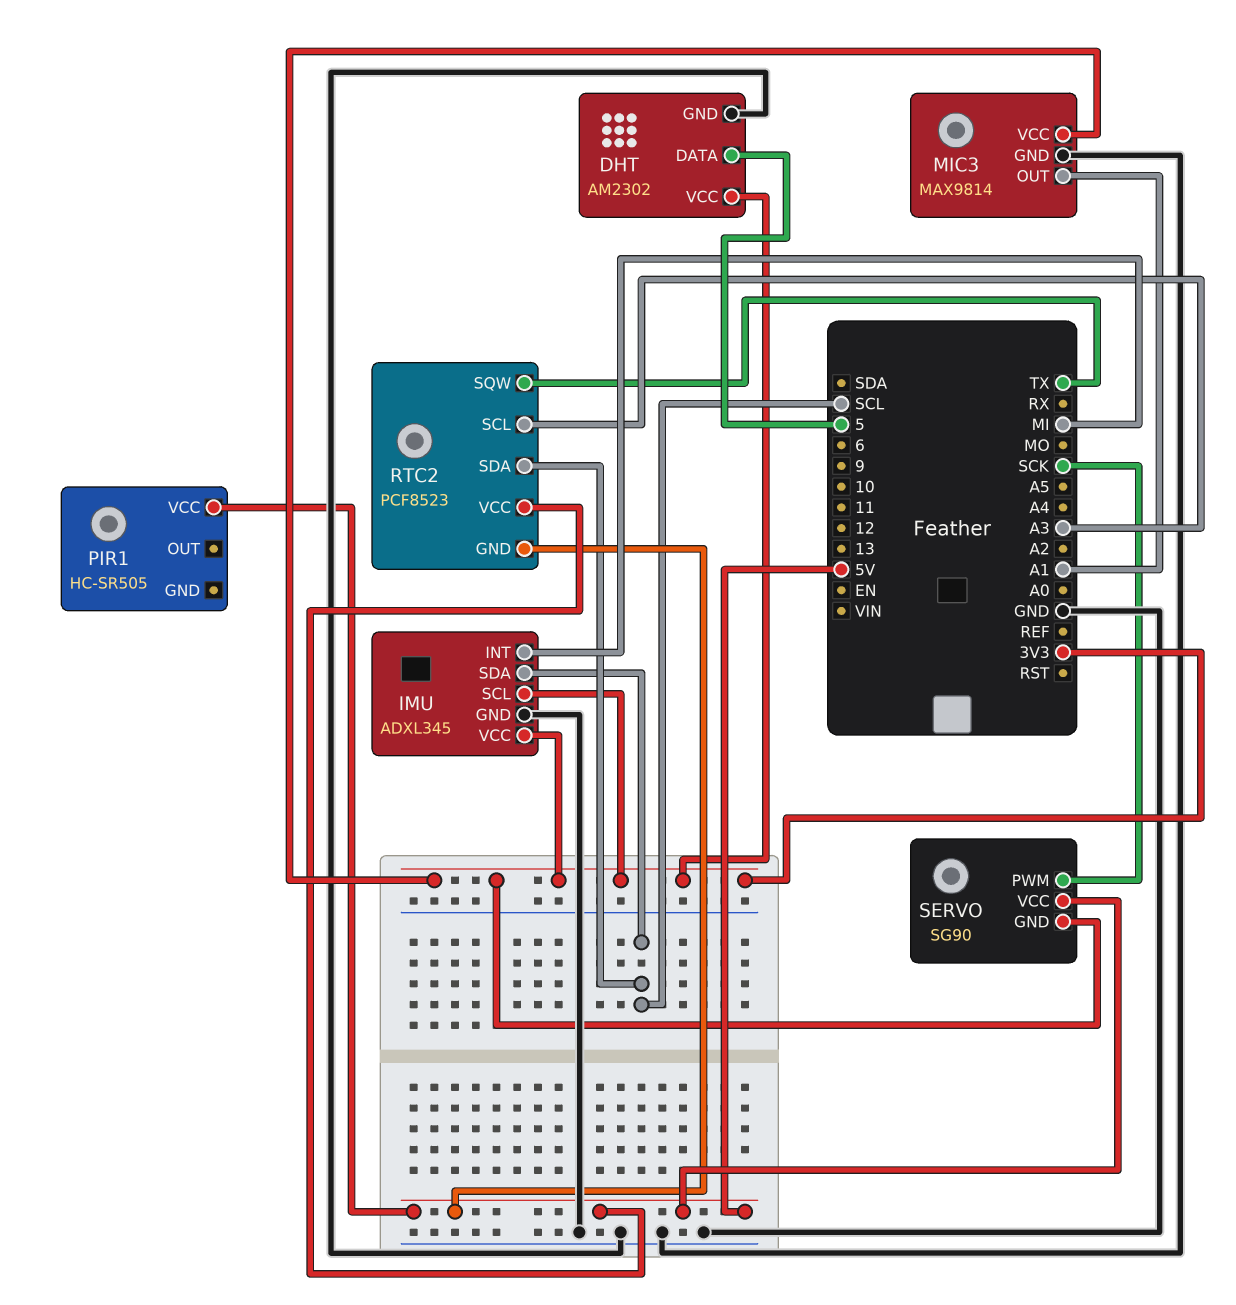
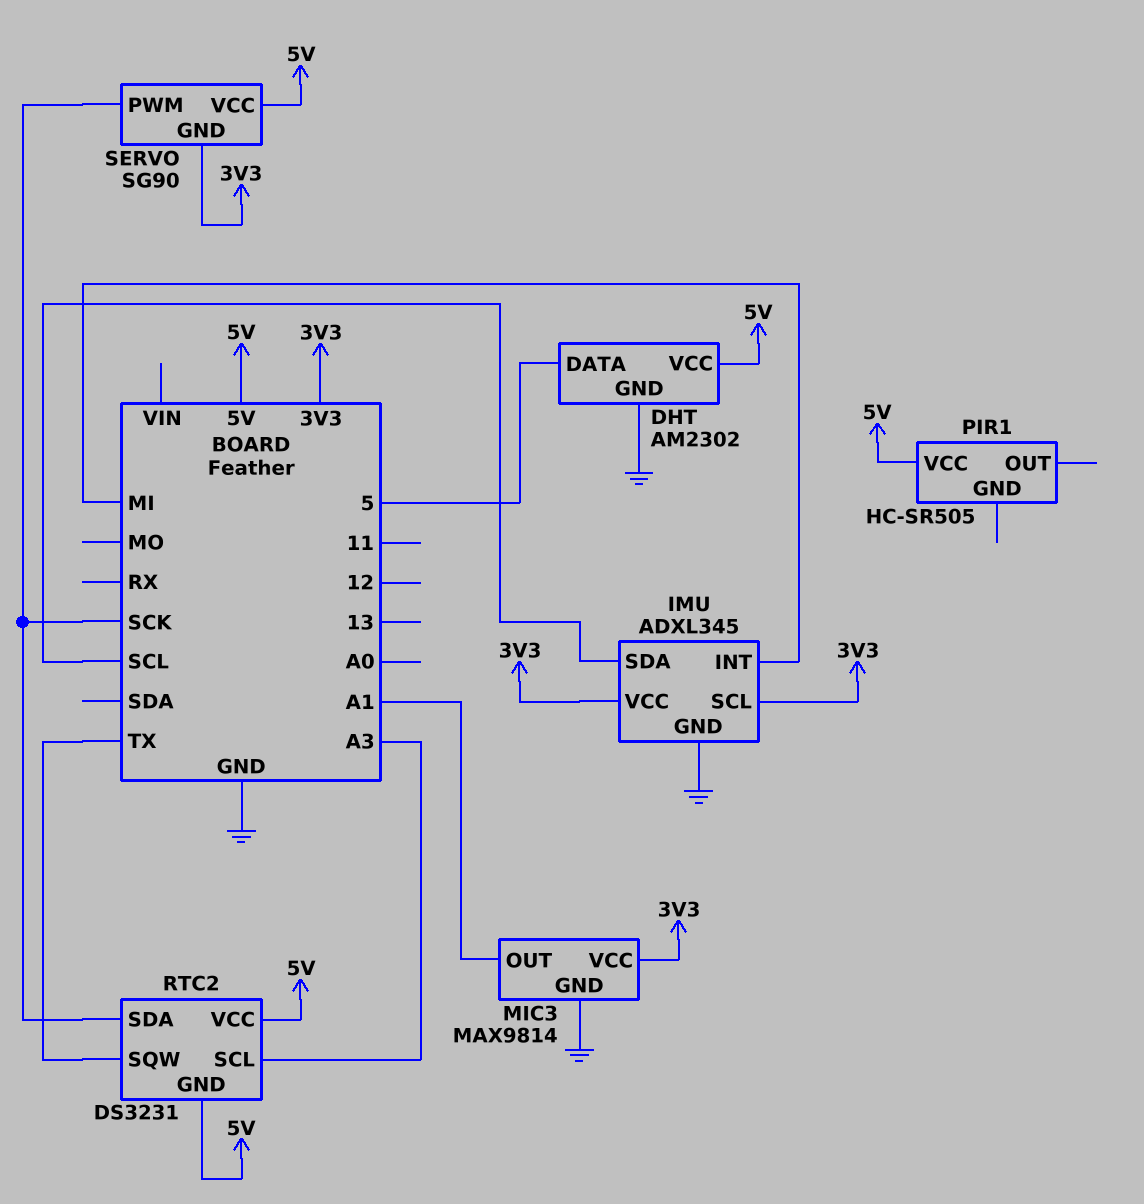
DHT pin VCC: 3V3 -> 5V
RTC2: PCF8523 -> DS3231
RTC2 pin SDA: SCL -> SCK

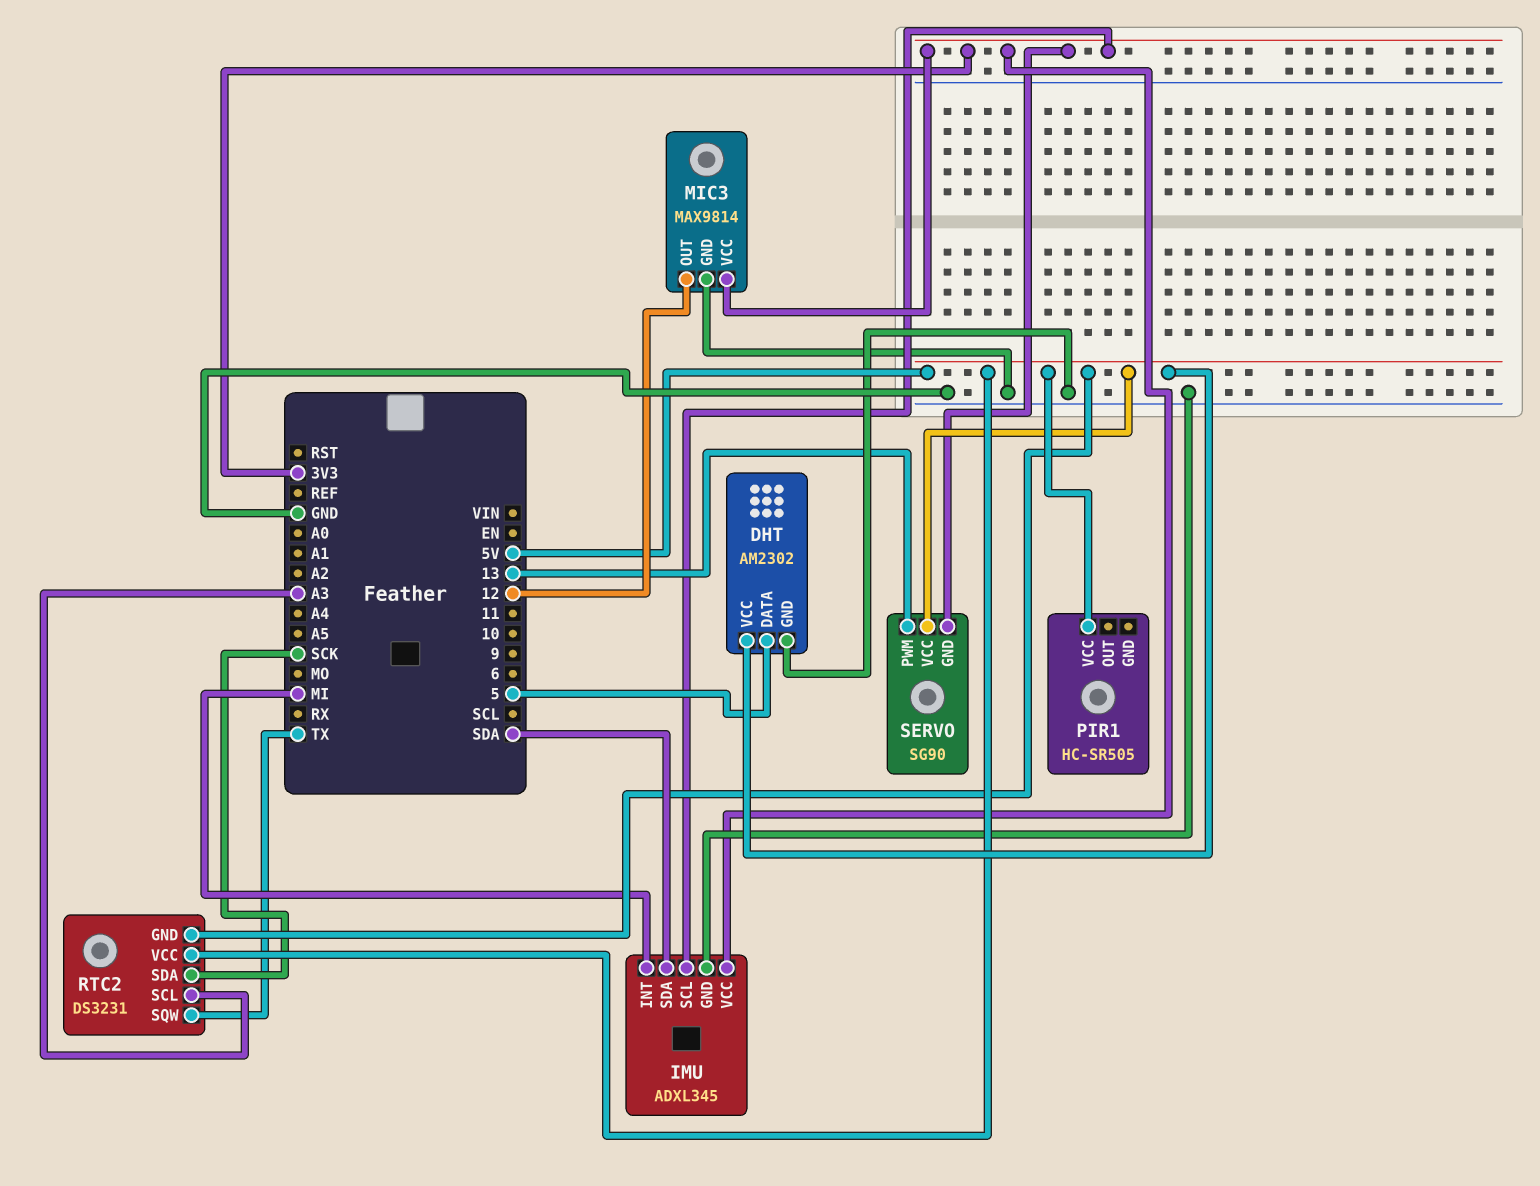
IMU pin SDA: SCL -> SDA
MIC3 pin OUT: A1 -> 12
SERVO pin PWM: SCK -> 13

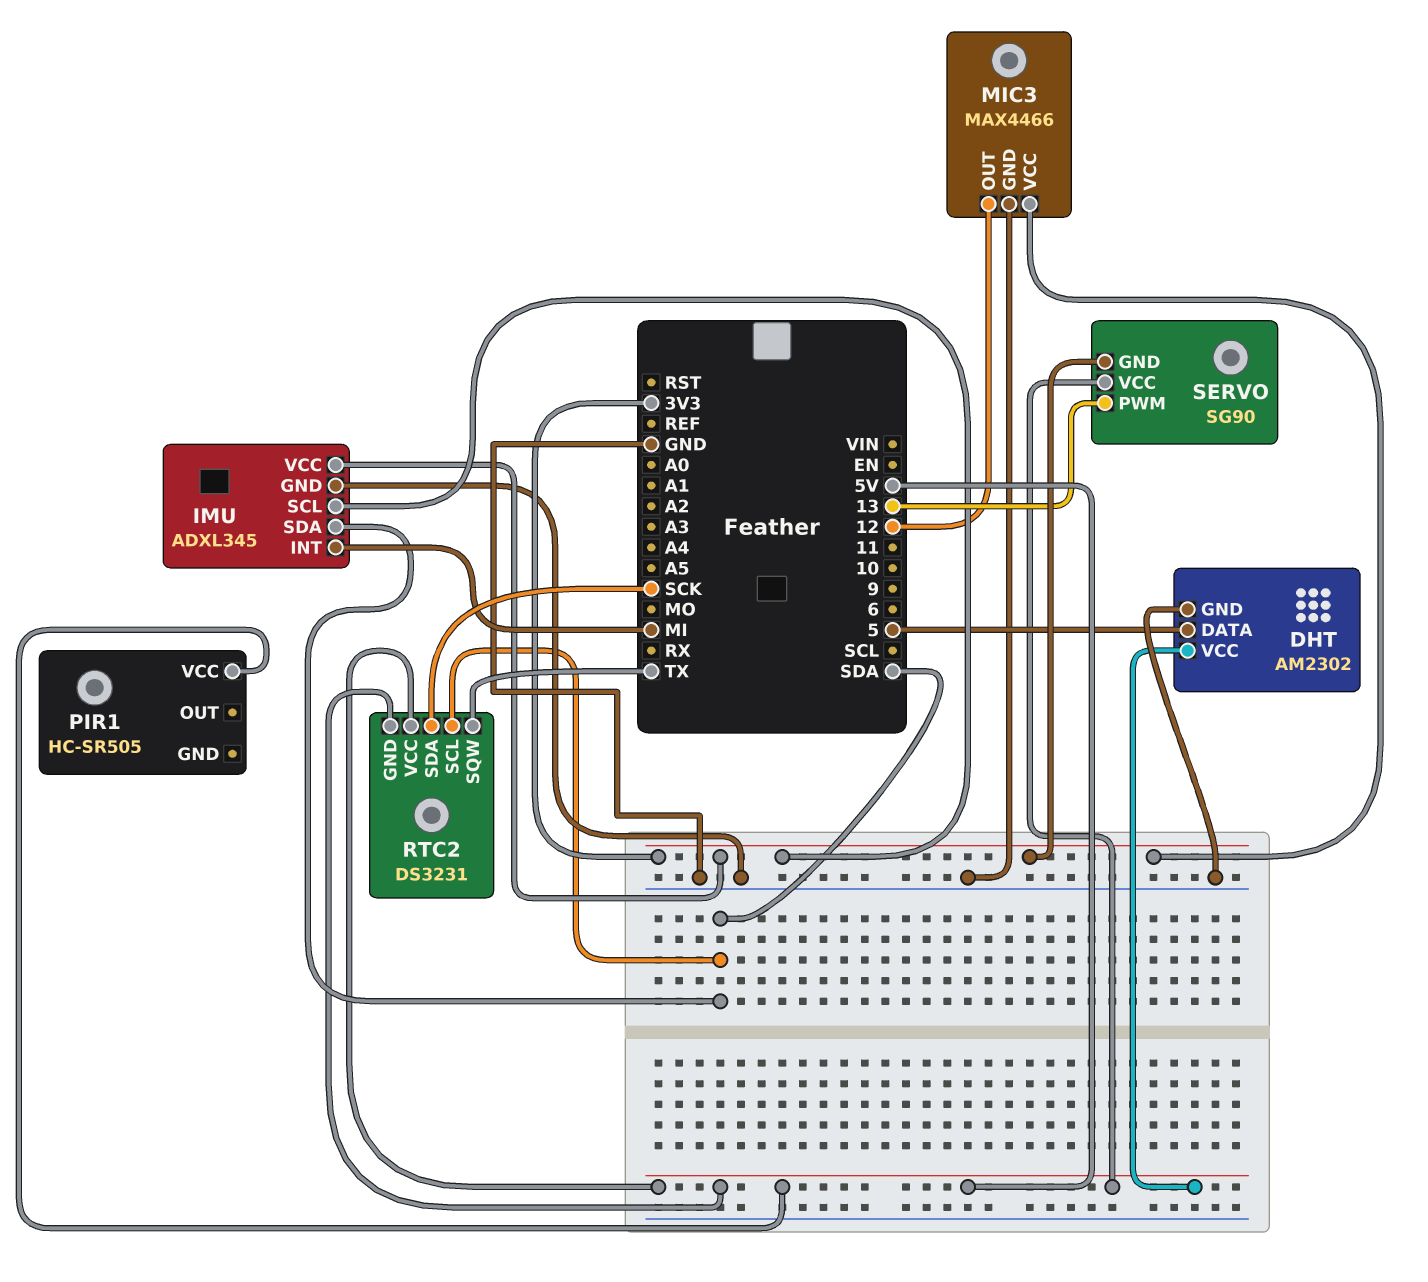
MIC3: MAX9814 -> MAX4466
RTC2 pin SCL: A3 -> SDA

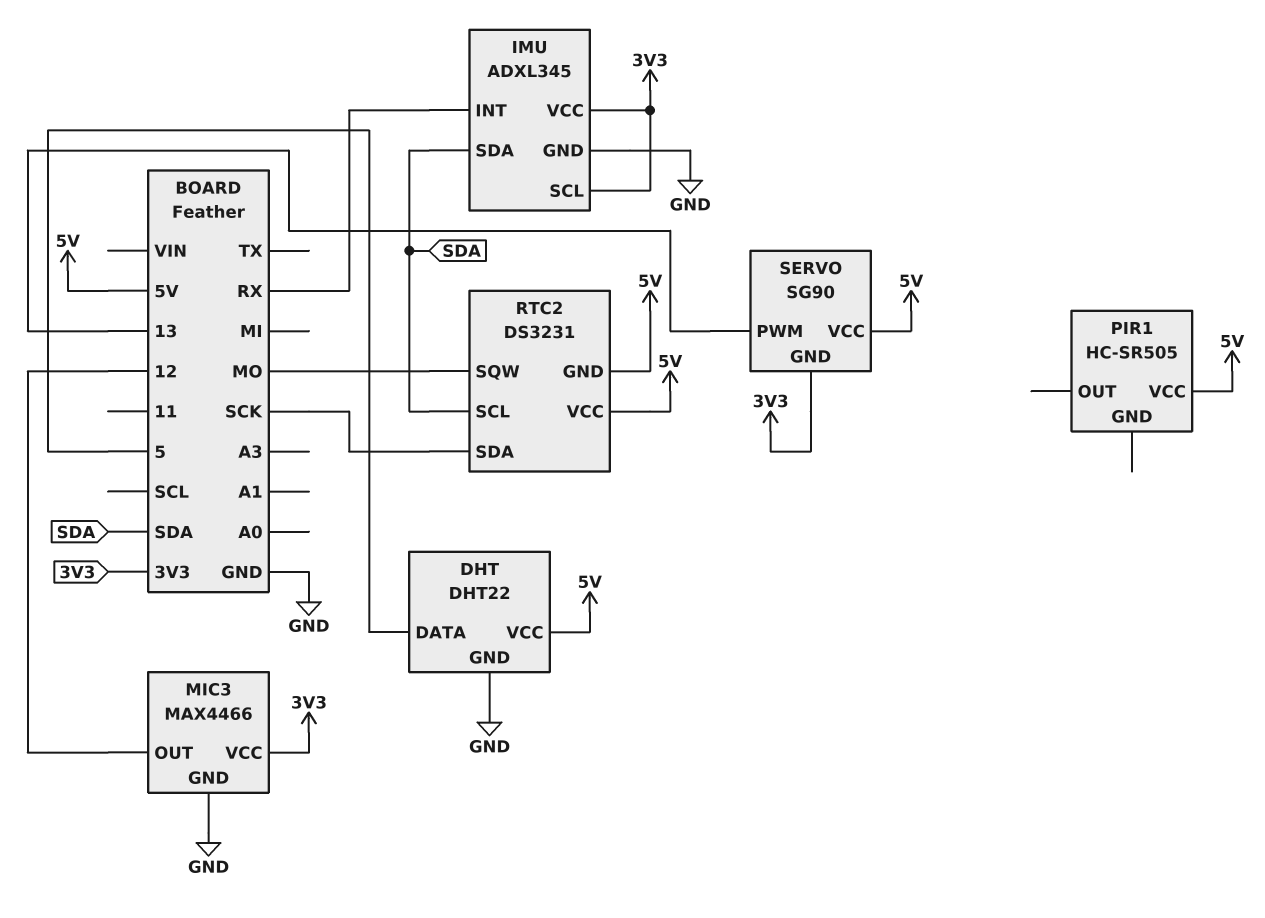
DHT: AM2302 -> DHT22
IMU pin INT: MI -> RX
RTC2 pin SQW: TX -> MO

